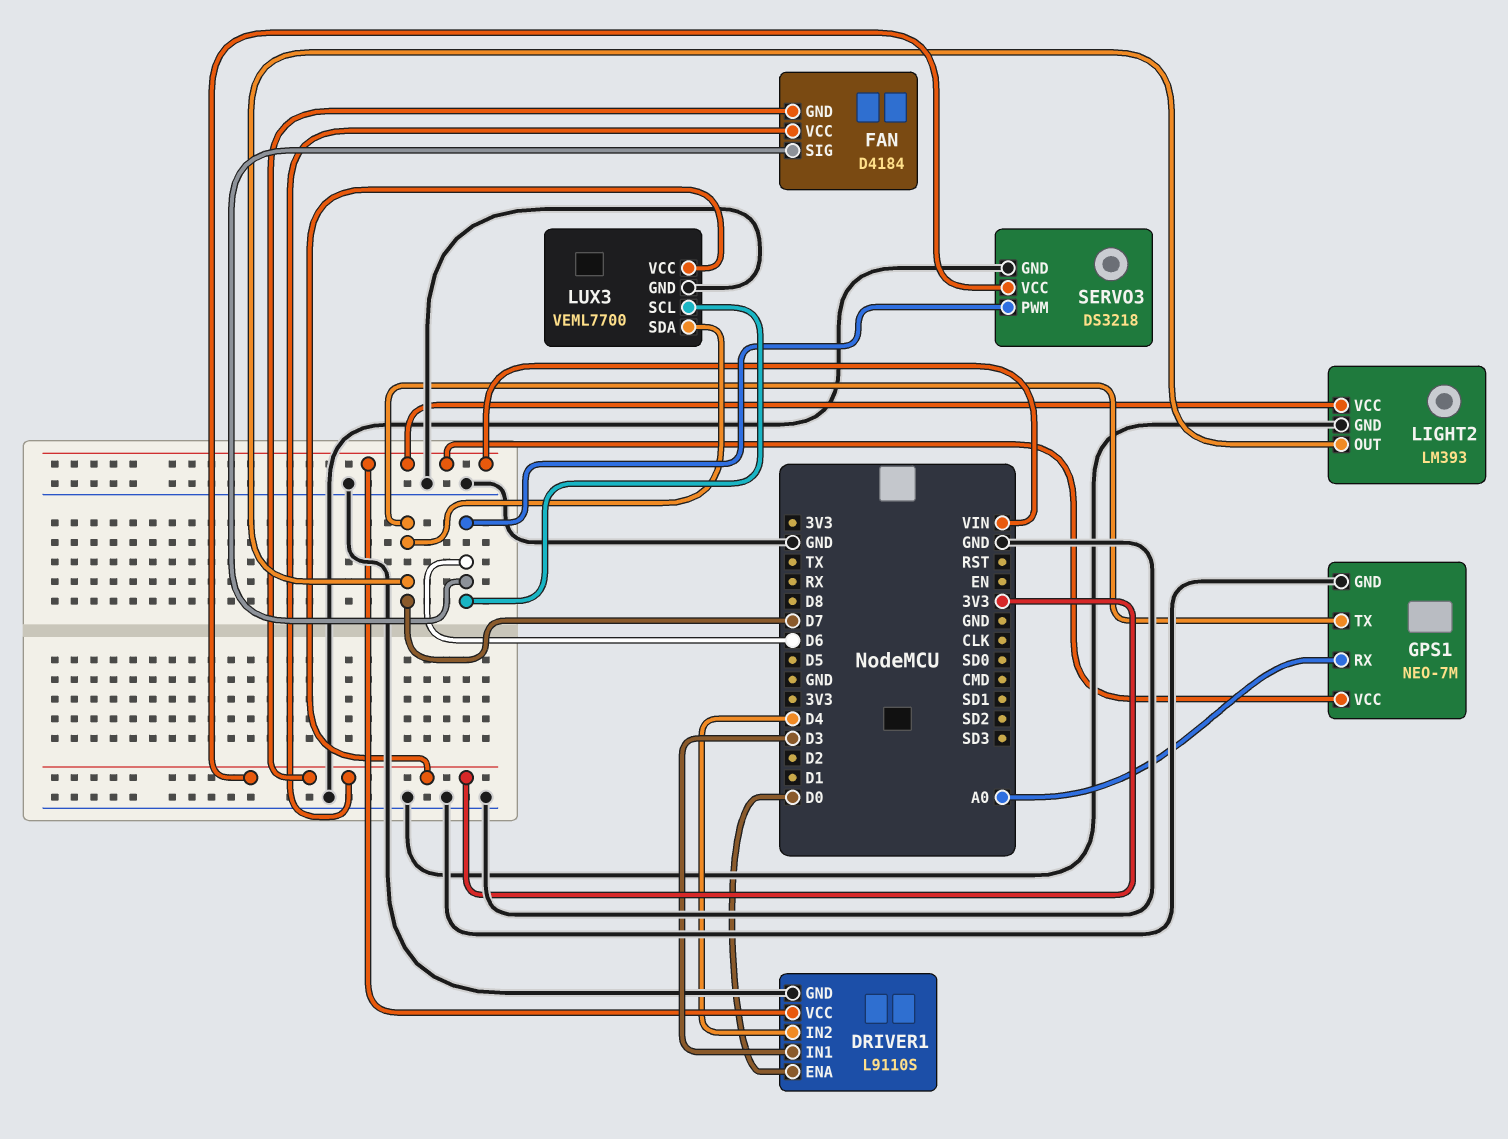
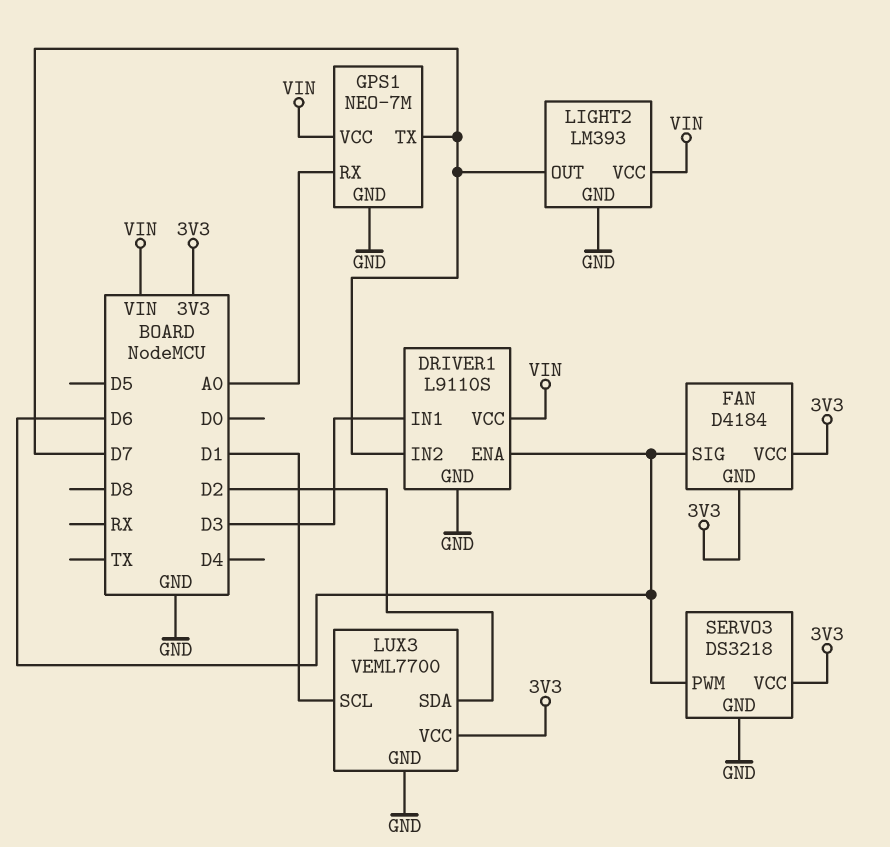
DRIVER1 pin ENA: D0 -> D6
DRIVER1 pin IN2: D4 -> D7
LUX3 pin SCL: D6 -> D1
LUX3 pin SDA: D7 -> D2

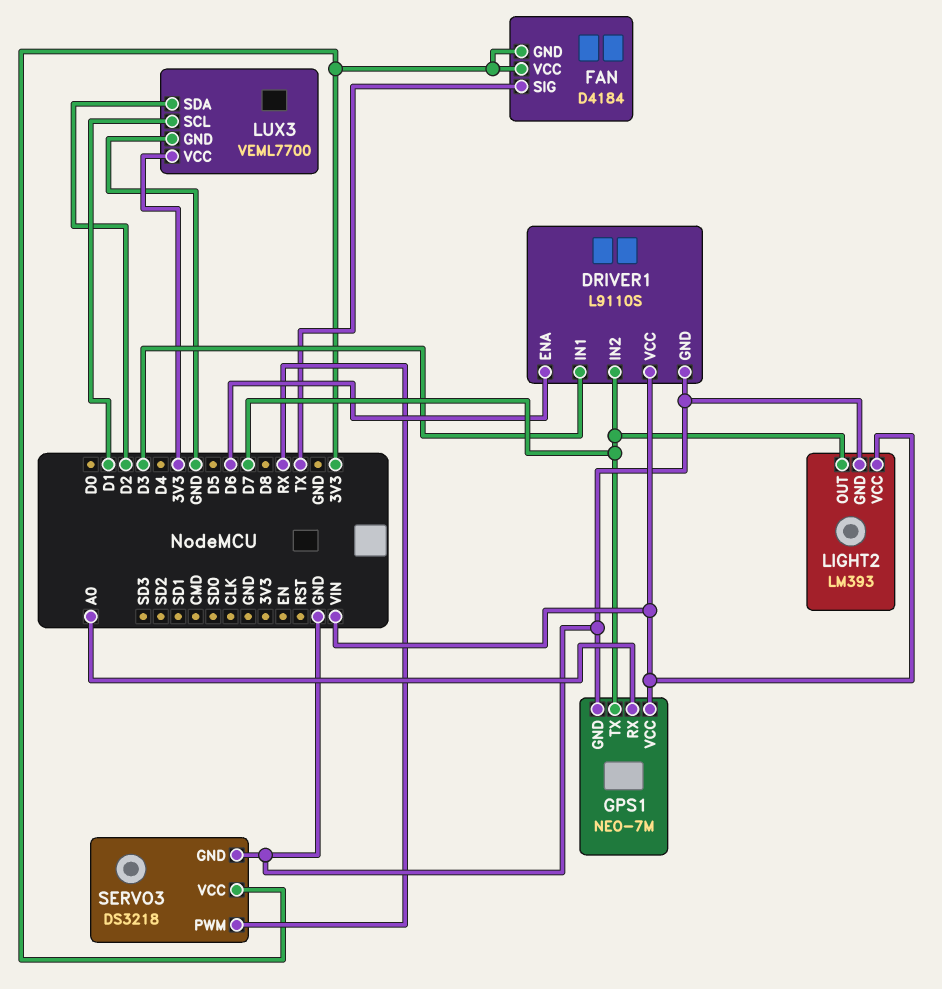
FAN pin SIG: D6 -> TX
SERVO3 pin PWM: D6 -> RX

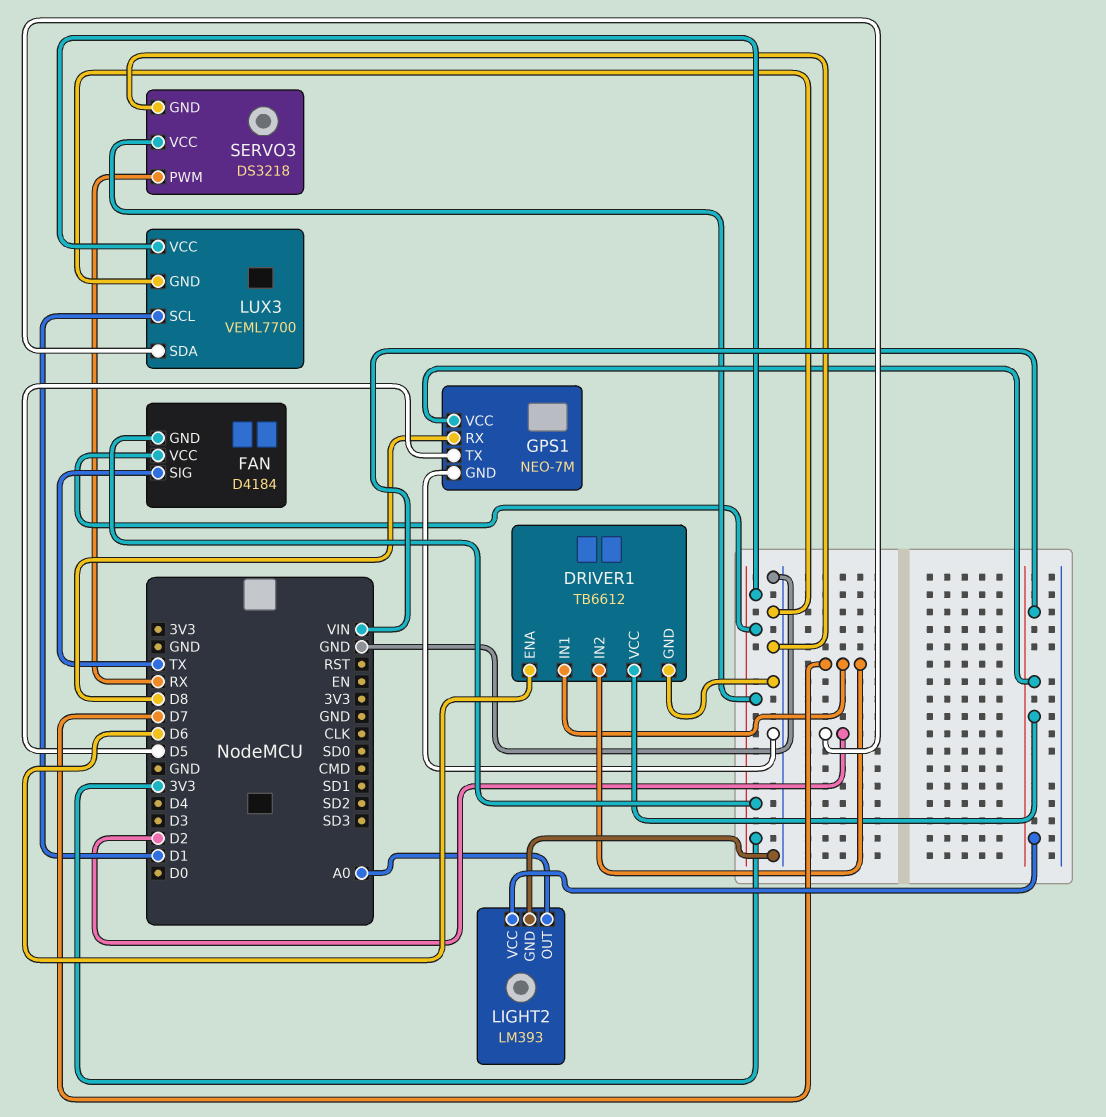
DRIVER1: L9110S -> TB6612
DRIVER1 pin IN1: D3 -> D7
GPS1 pin RX: A0 -> D8
GPS1 pin TX: D7 -> D5
LIGHT2 pin OUT: D7 -> A0

